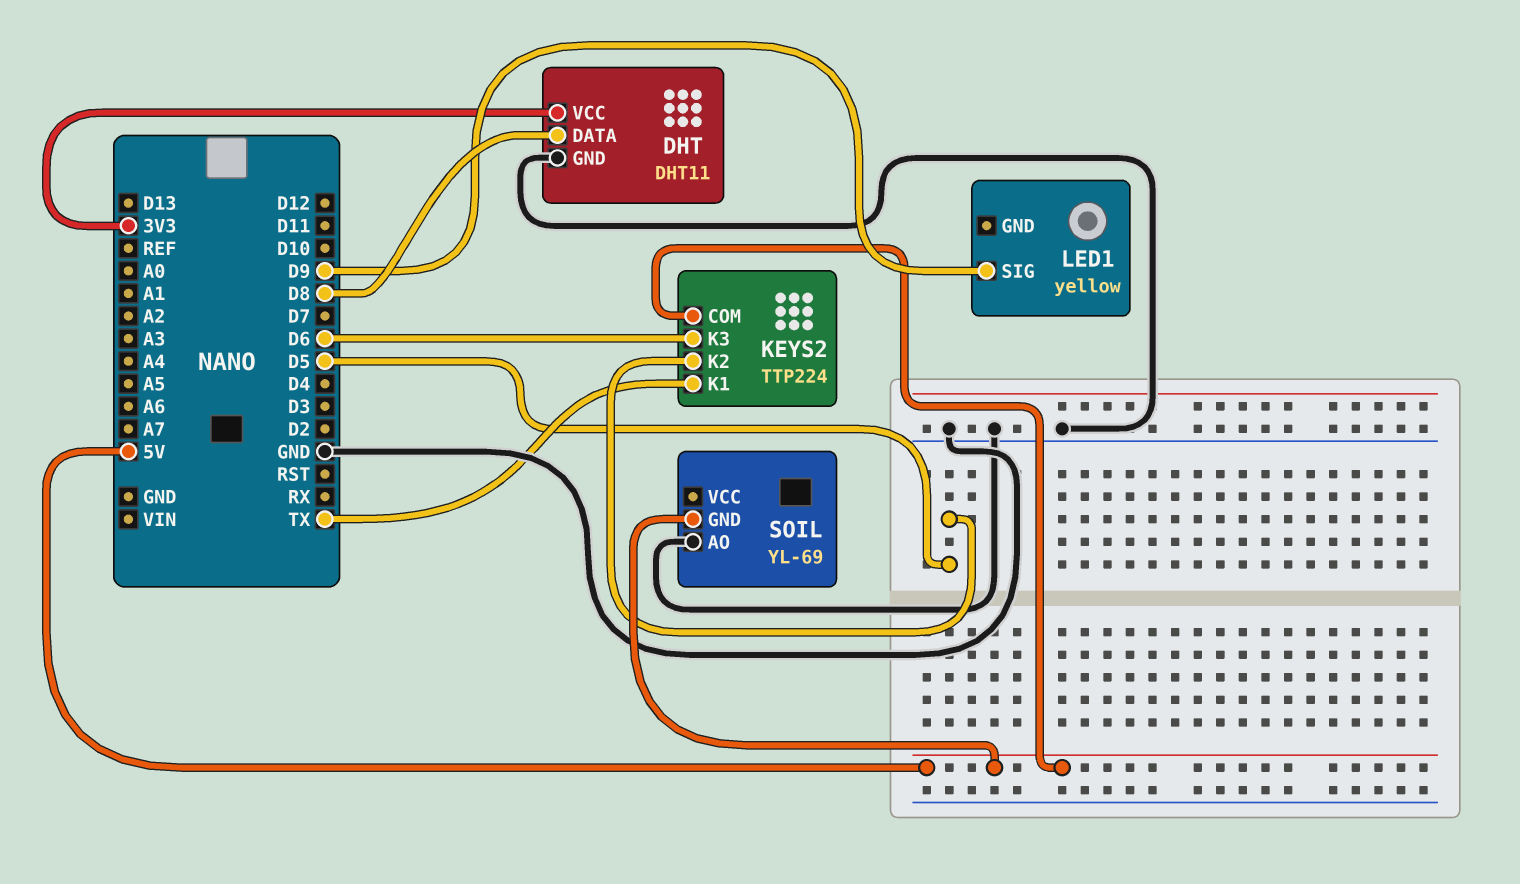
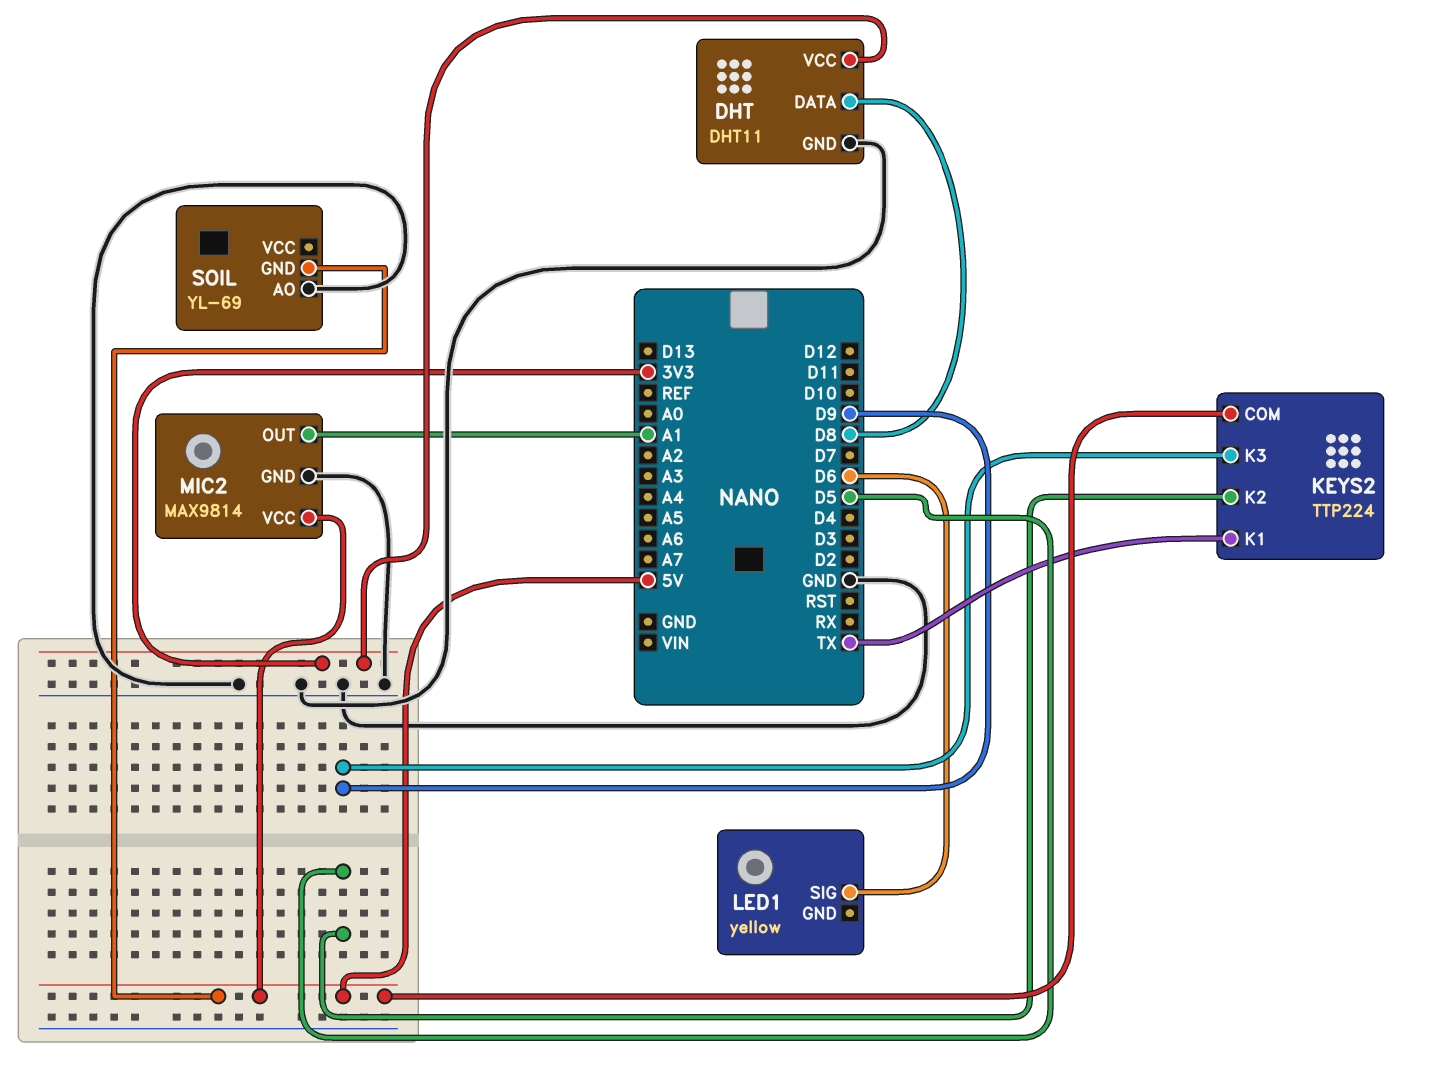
KEYS2 pin K3: D6 -> D9
LED1 pin SIG: D9 -> D6
MIC2: none -> MAX9814
MIC2 pin GND: none -> GND
MIC2 pin OUT: none -> A1
MIC2 pin VCC: none -> 5V

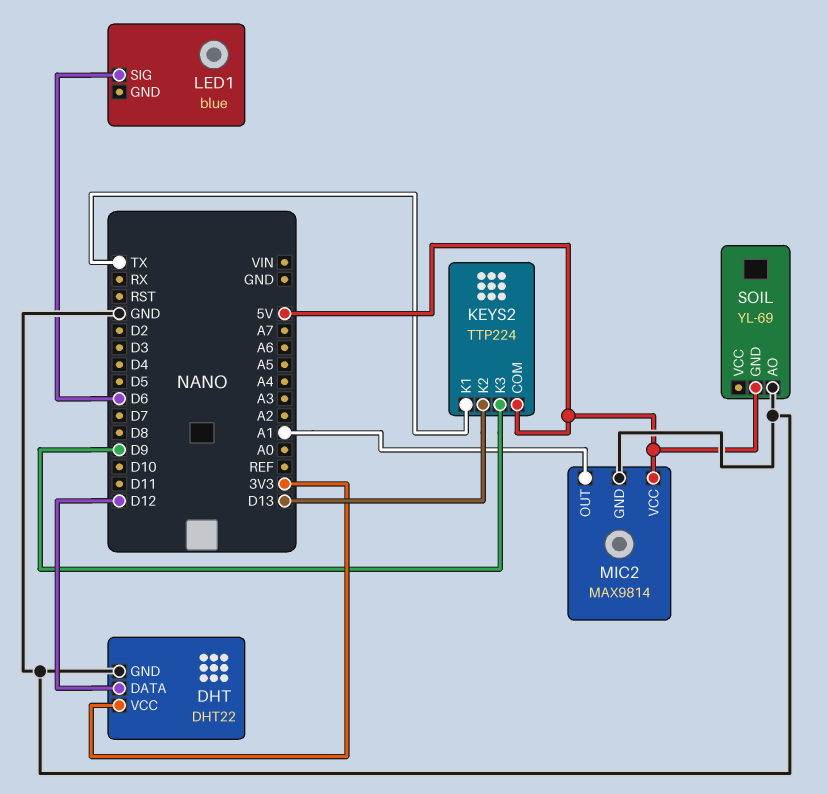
DHT: DHT11 -> DHT22
DHT pin DATA: D8 -> D12
KEYS2 pin K2: D5 -> D13
LED1: yellow -> blue

